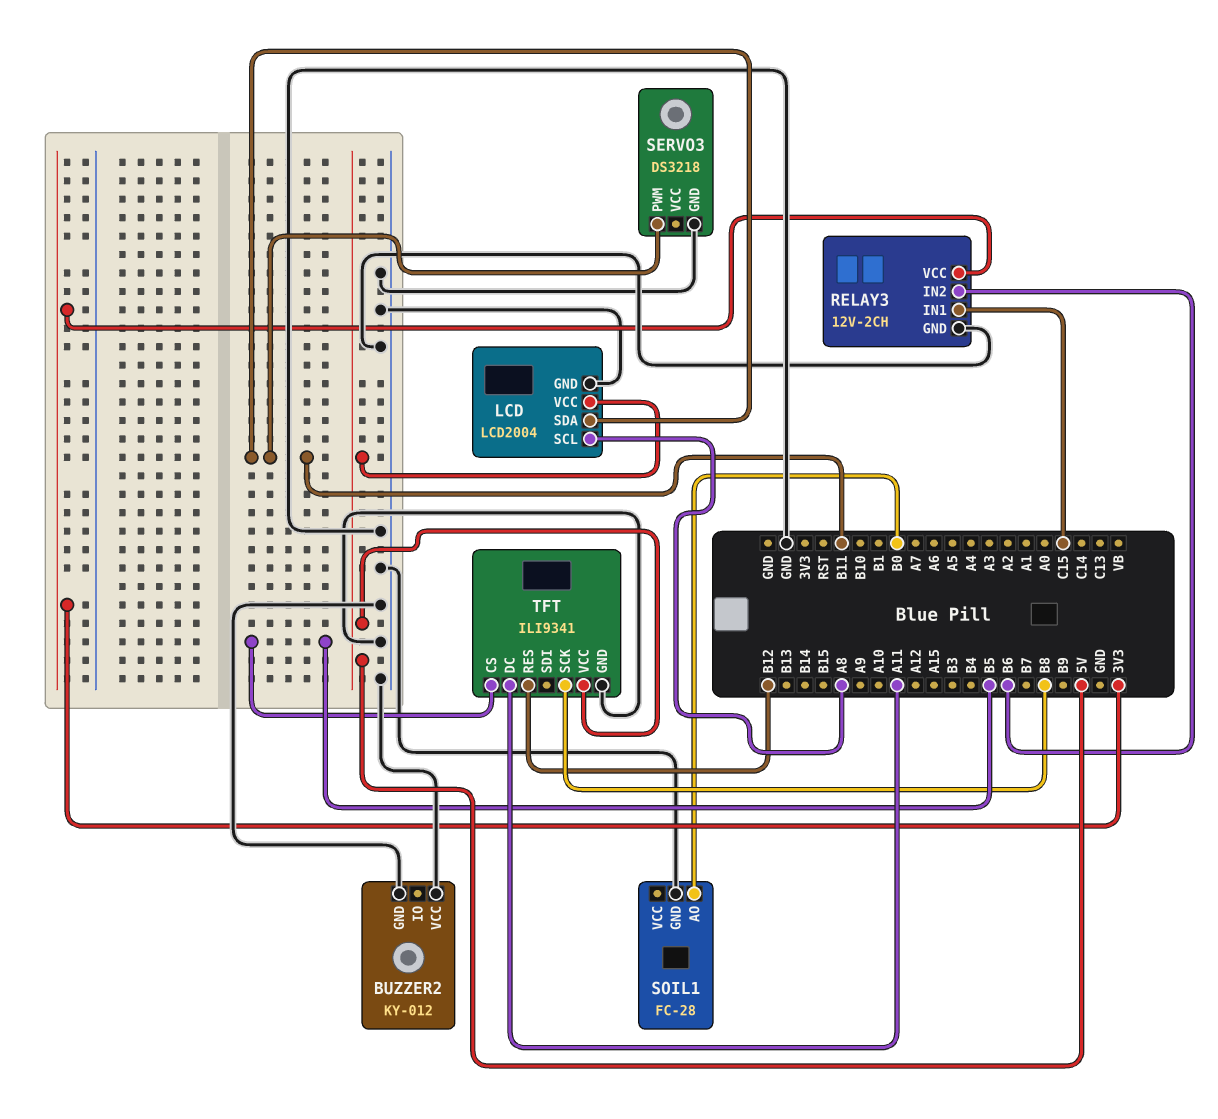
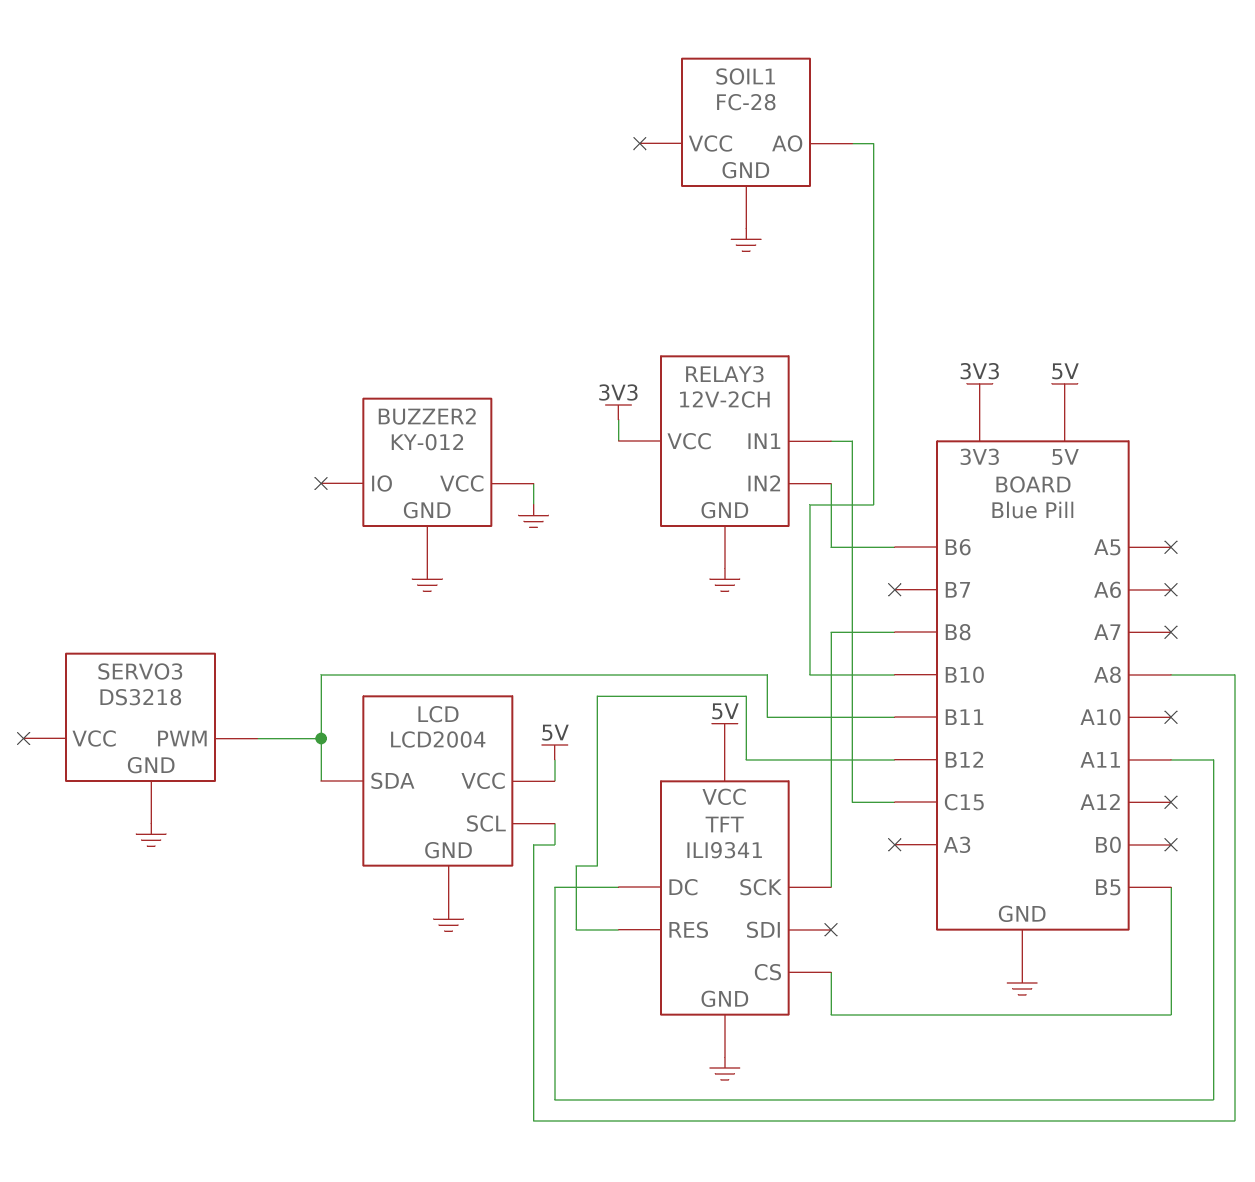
SOIL1 pin AO: B0 -> B10

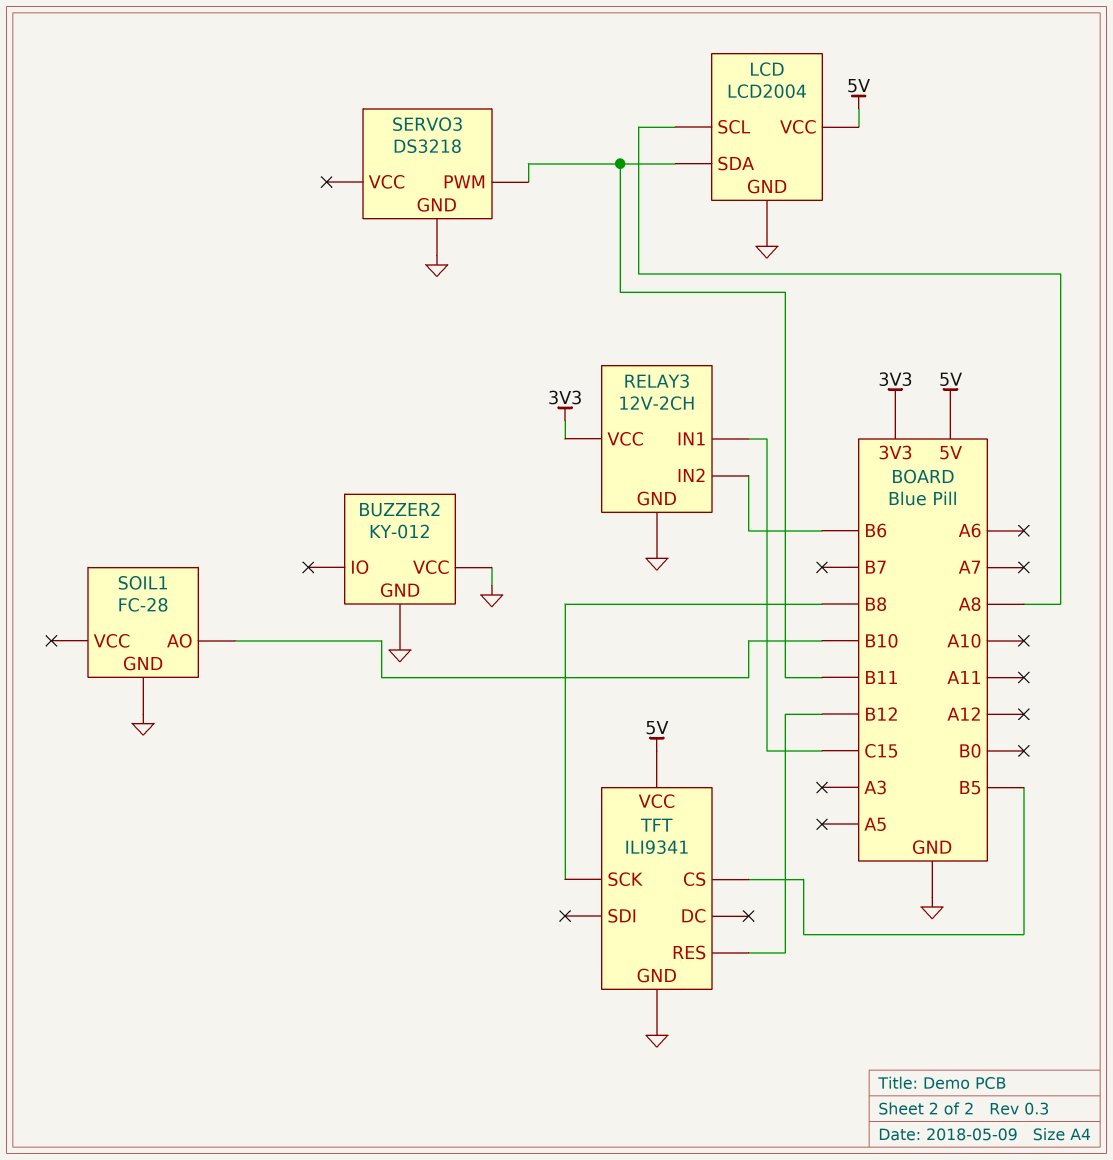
TFT pin DC: A11 -> none

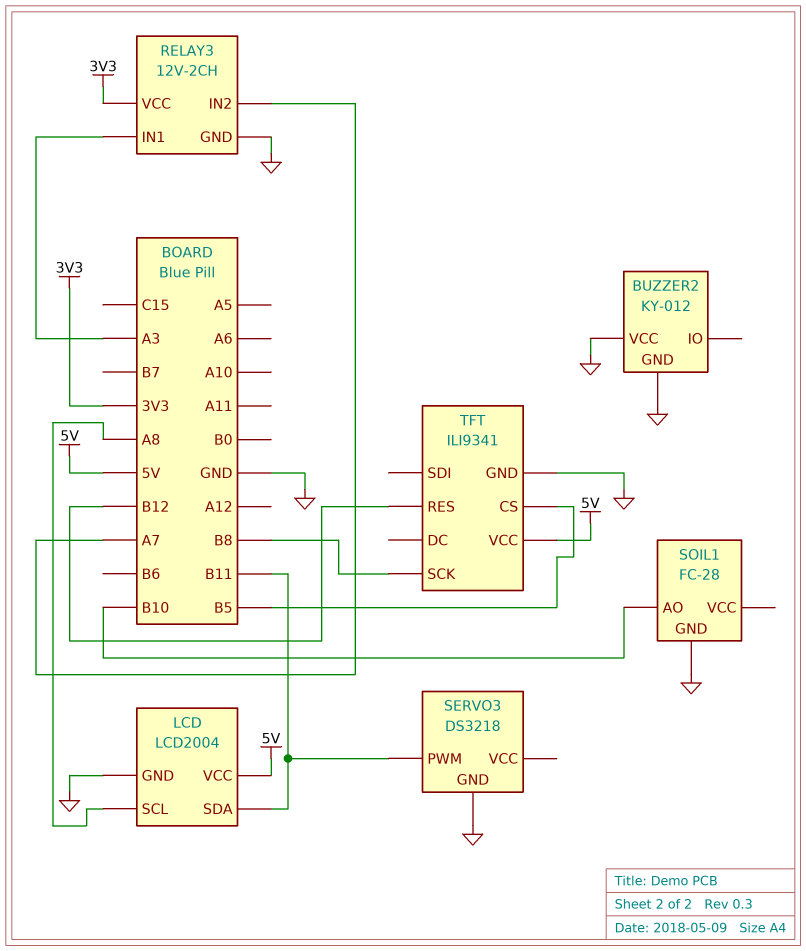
RELAY3 pin IN1: C15 -> A3
RELAY3 pin IN2: B6 -> A7

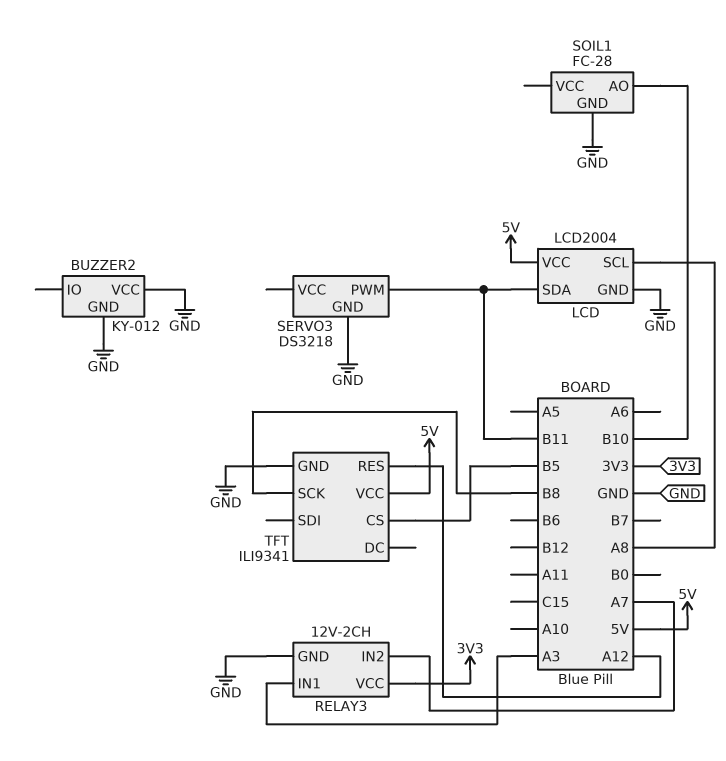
TFT pin RES: B12 -> A12

